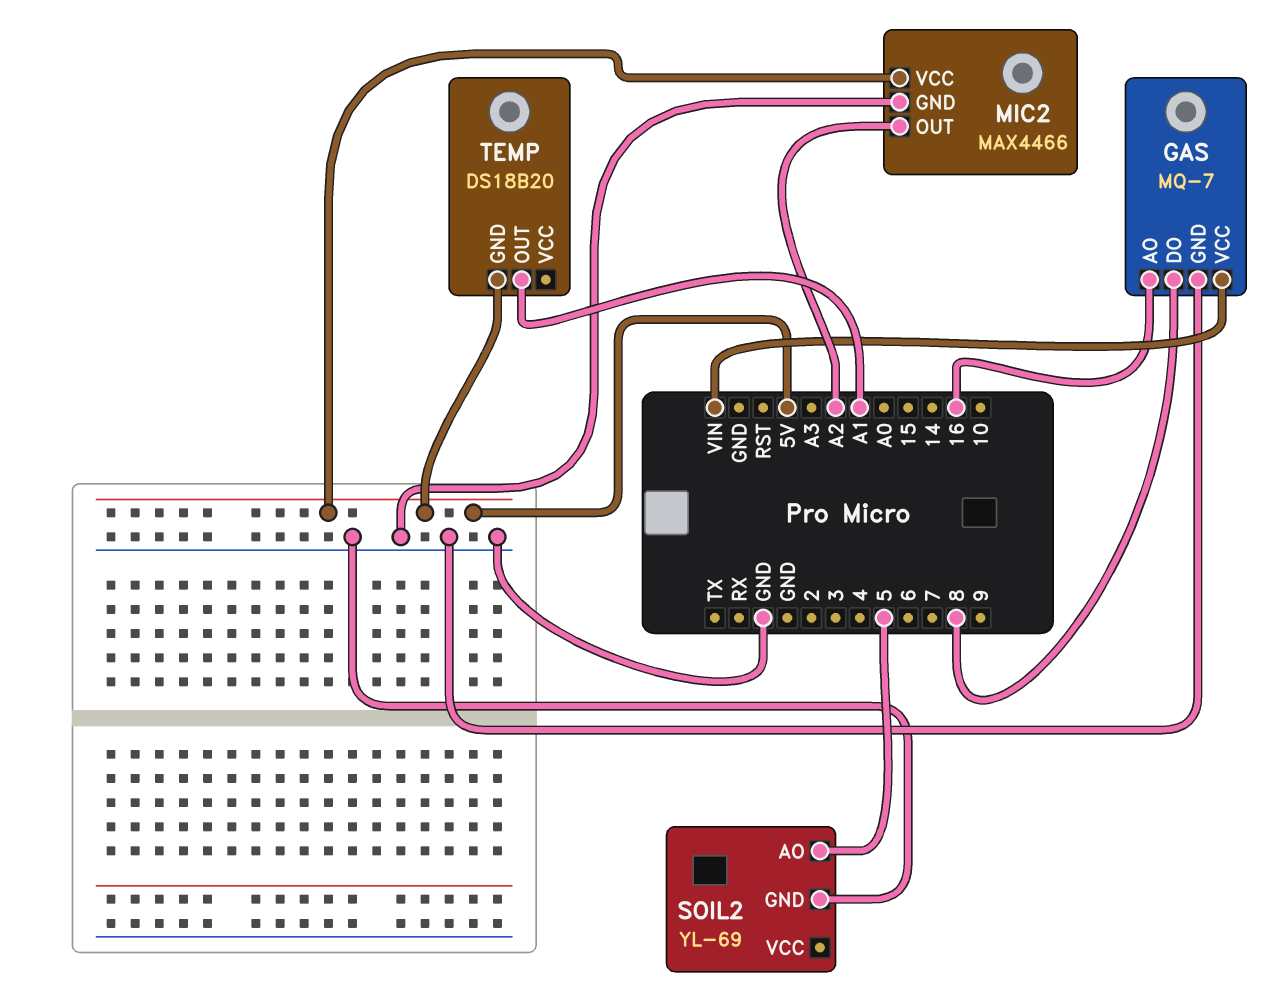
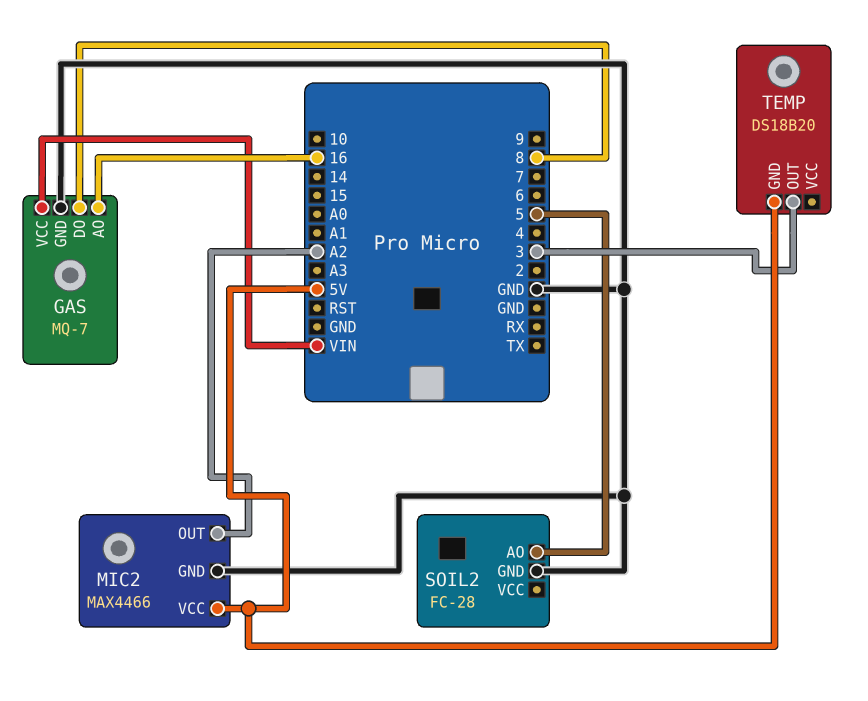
SOIL2: YL-69 -> FC-28
TEMP pin OUT: A1 -> 3

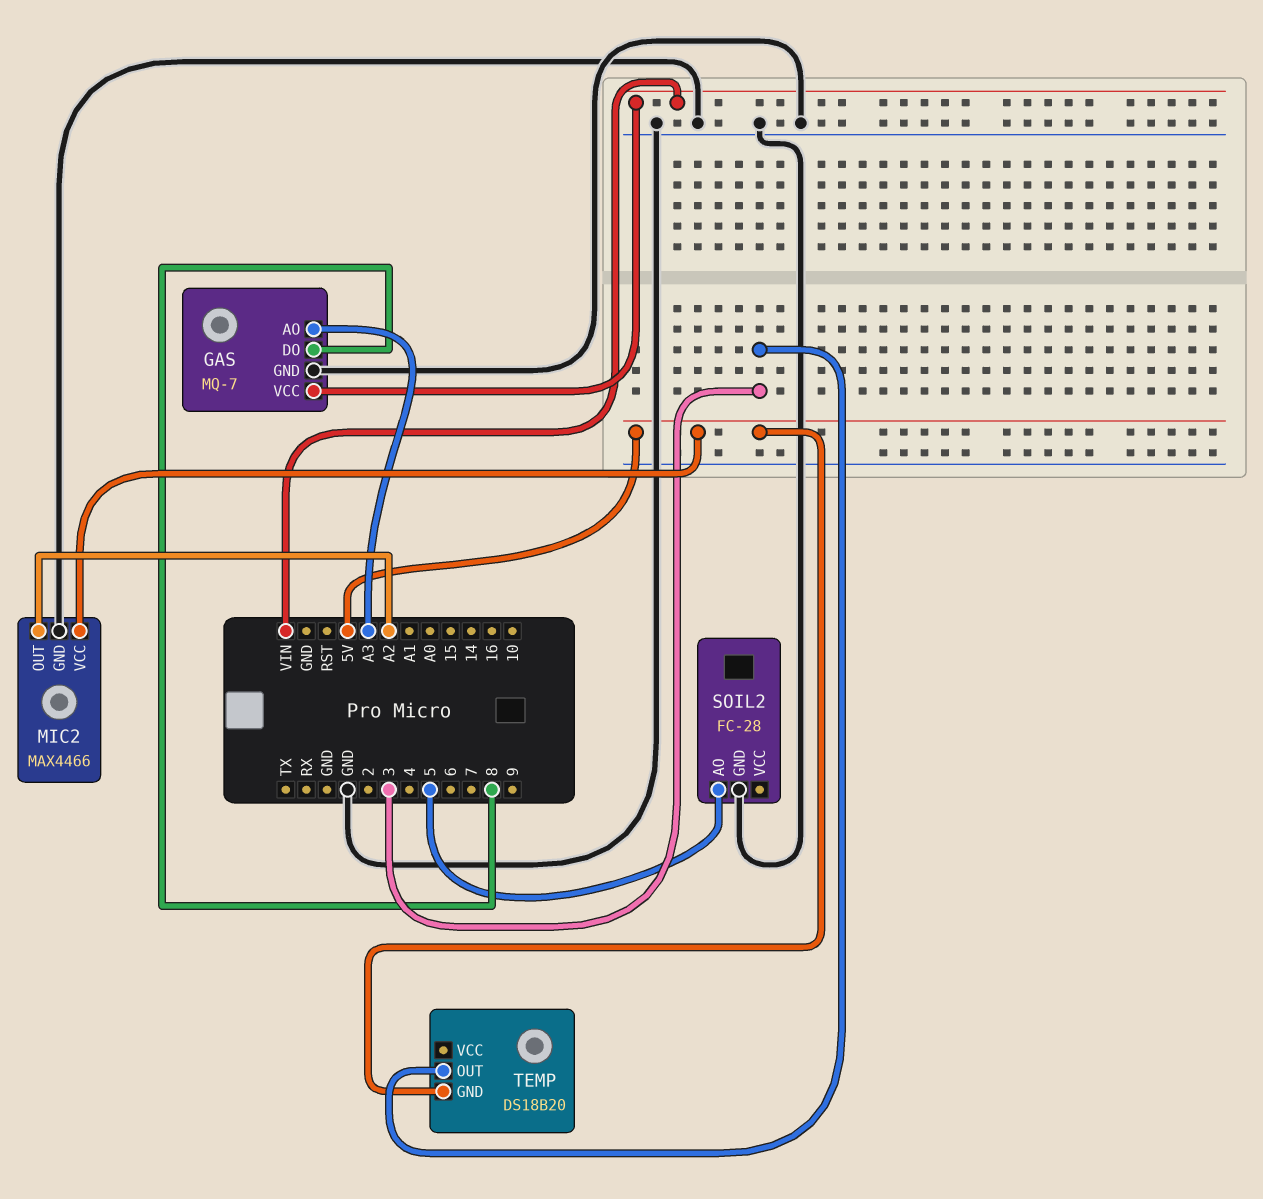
GAS pin AO: 16 -> A3

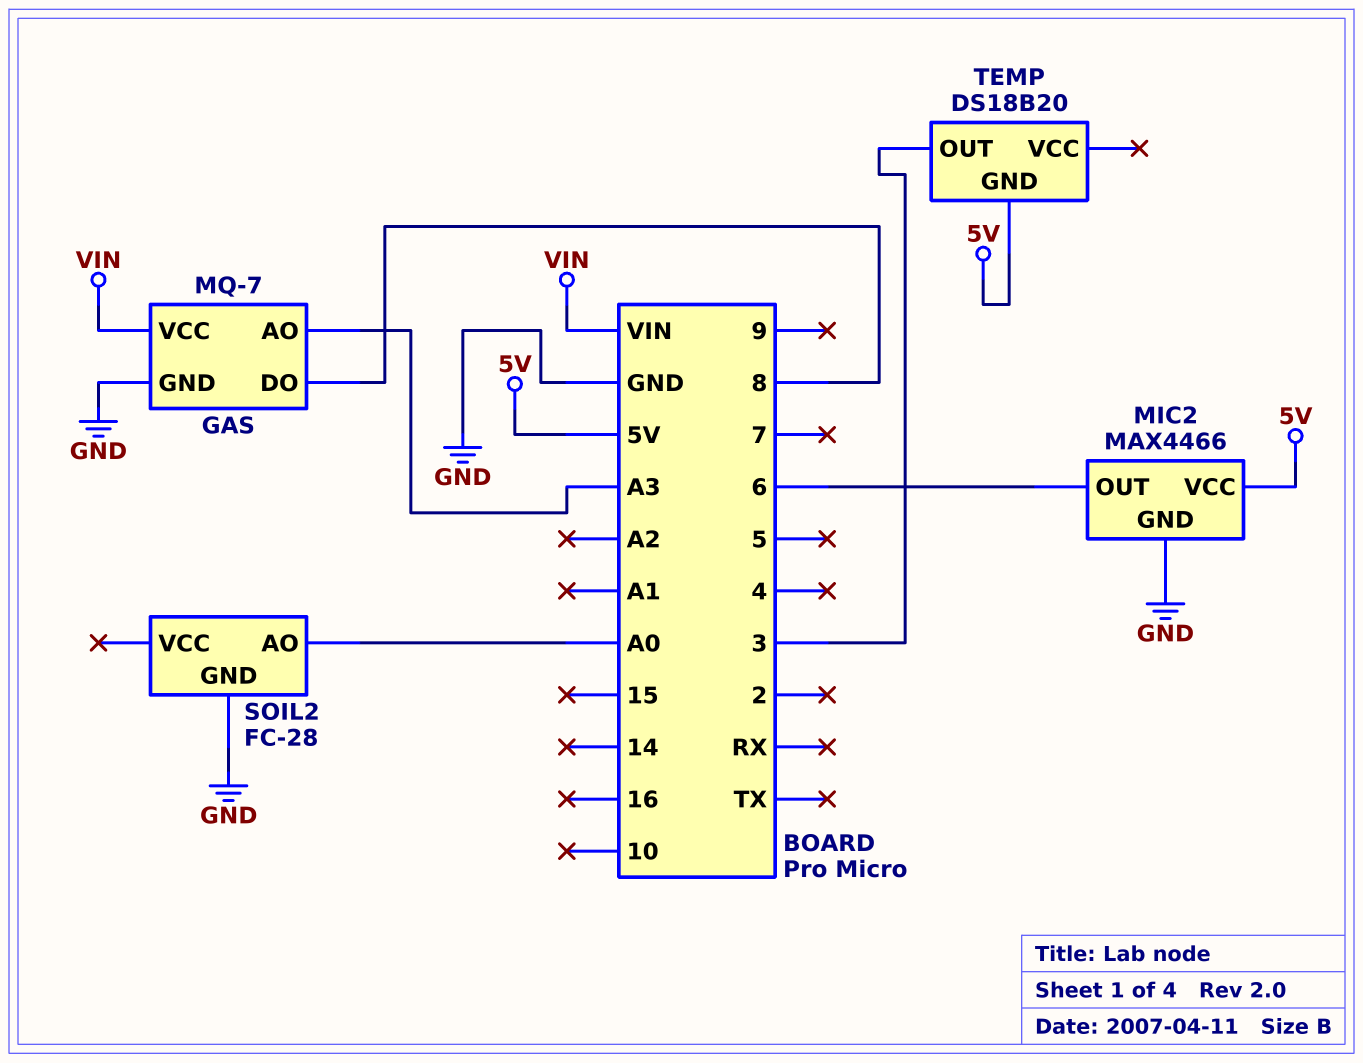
MIC2 pin OUT: A2 -> 6
SOIL2 pin AO: 5 -> A0

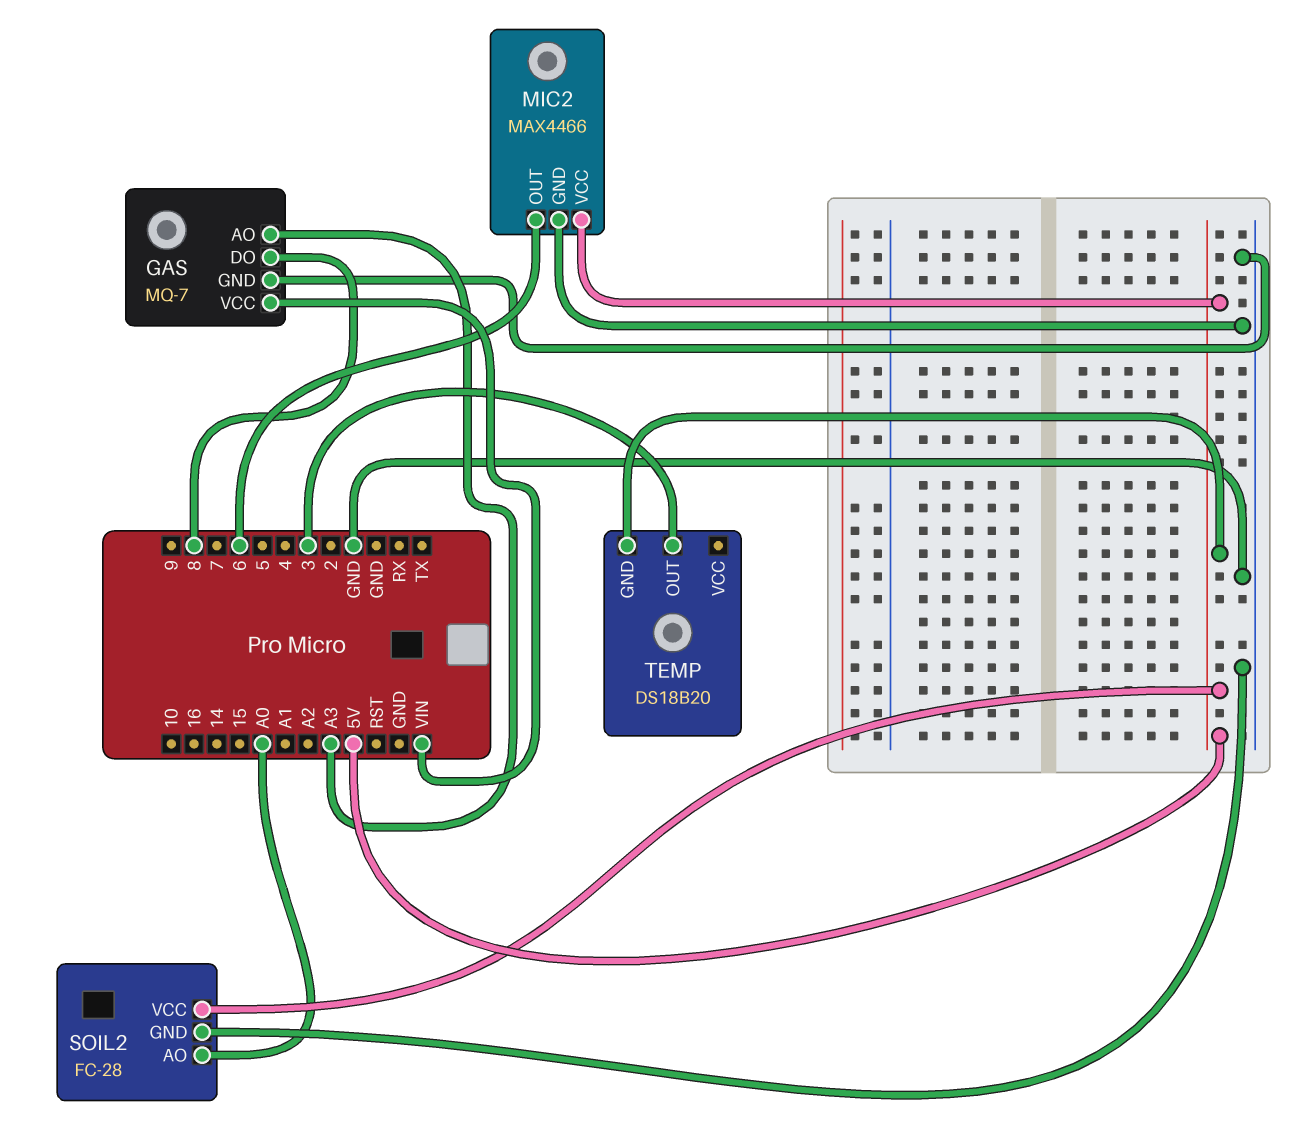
SOIL2 pin VCC: none -> 5V

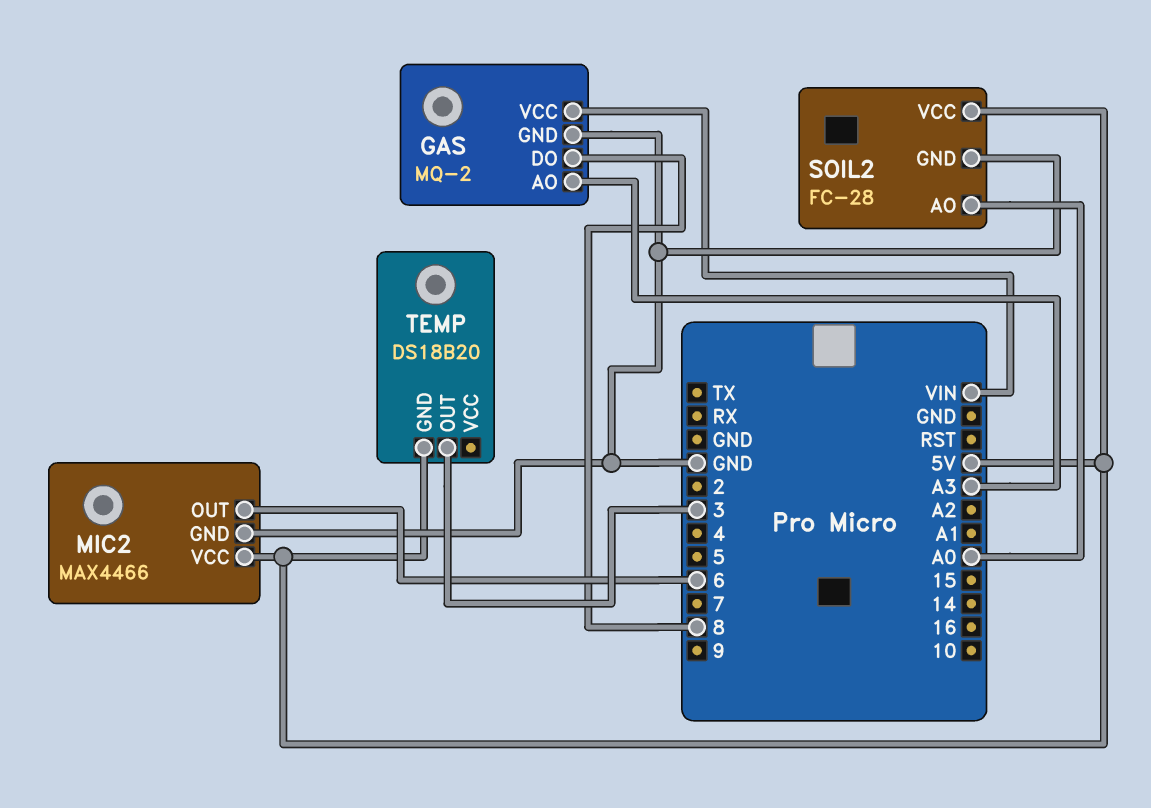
GAS: MQ-7 -> MQ-2

